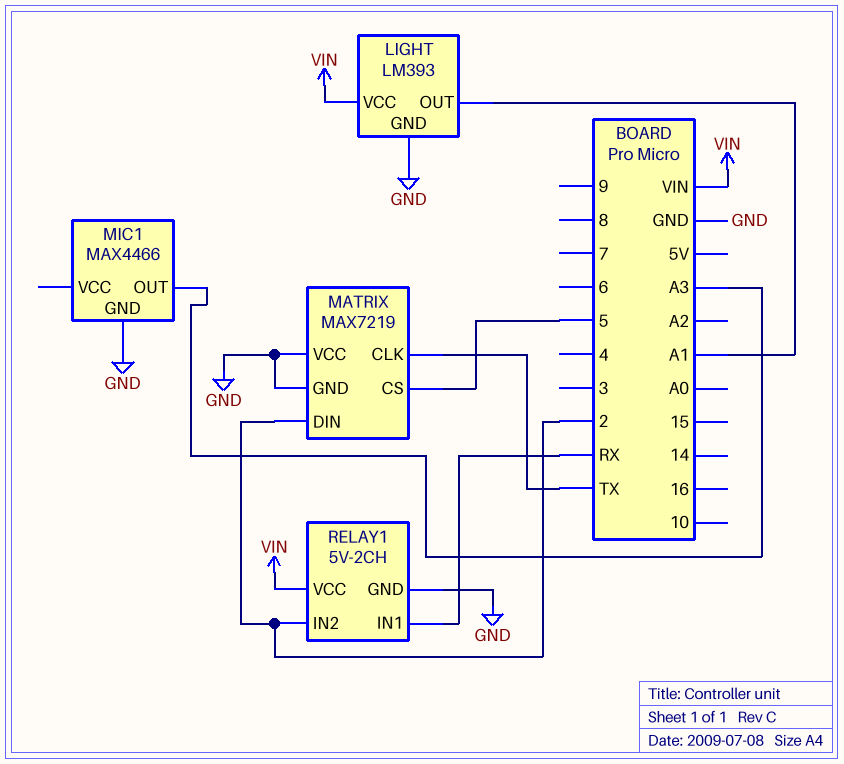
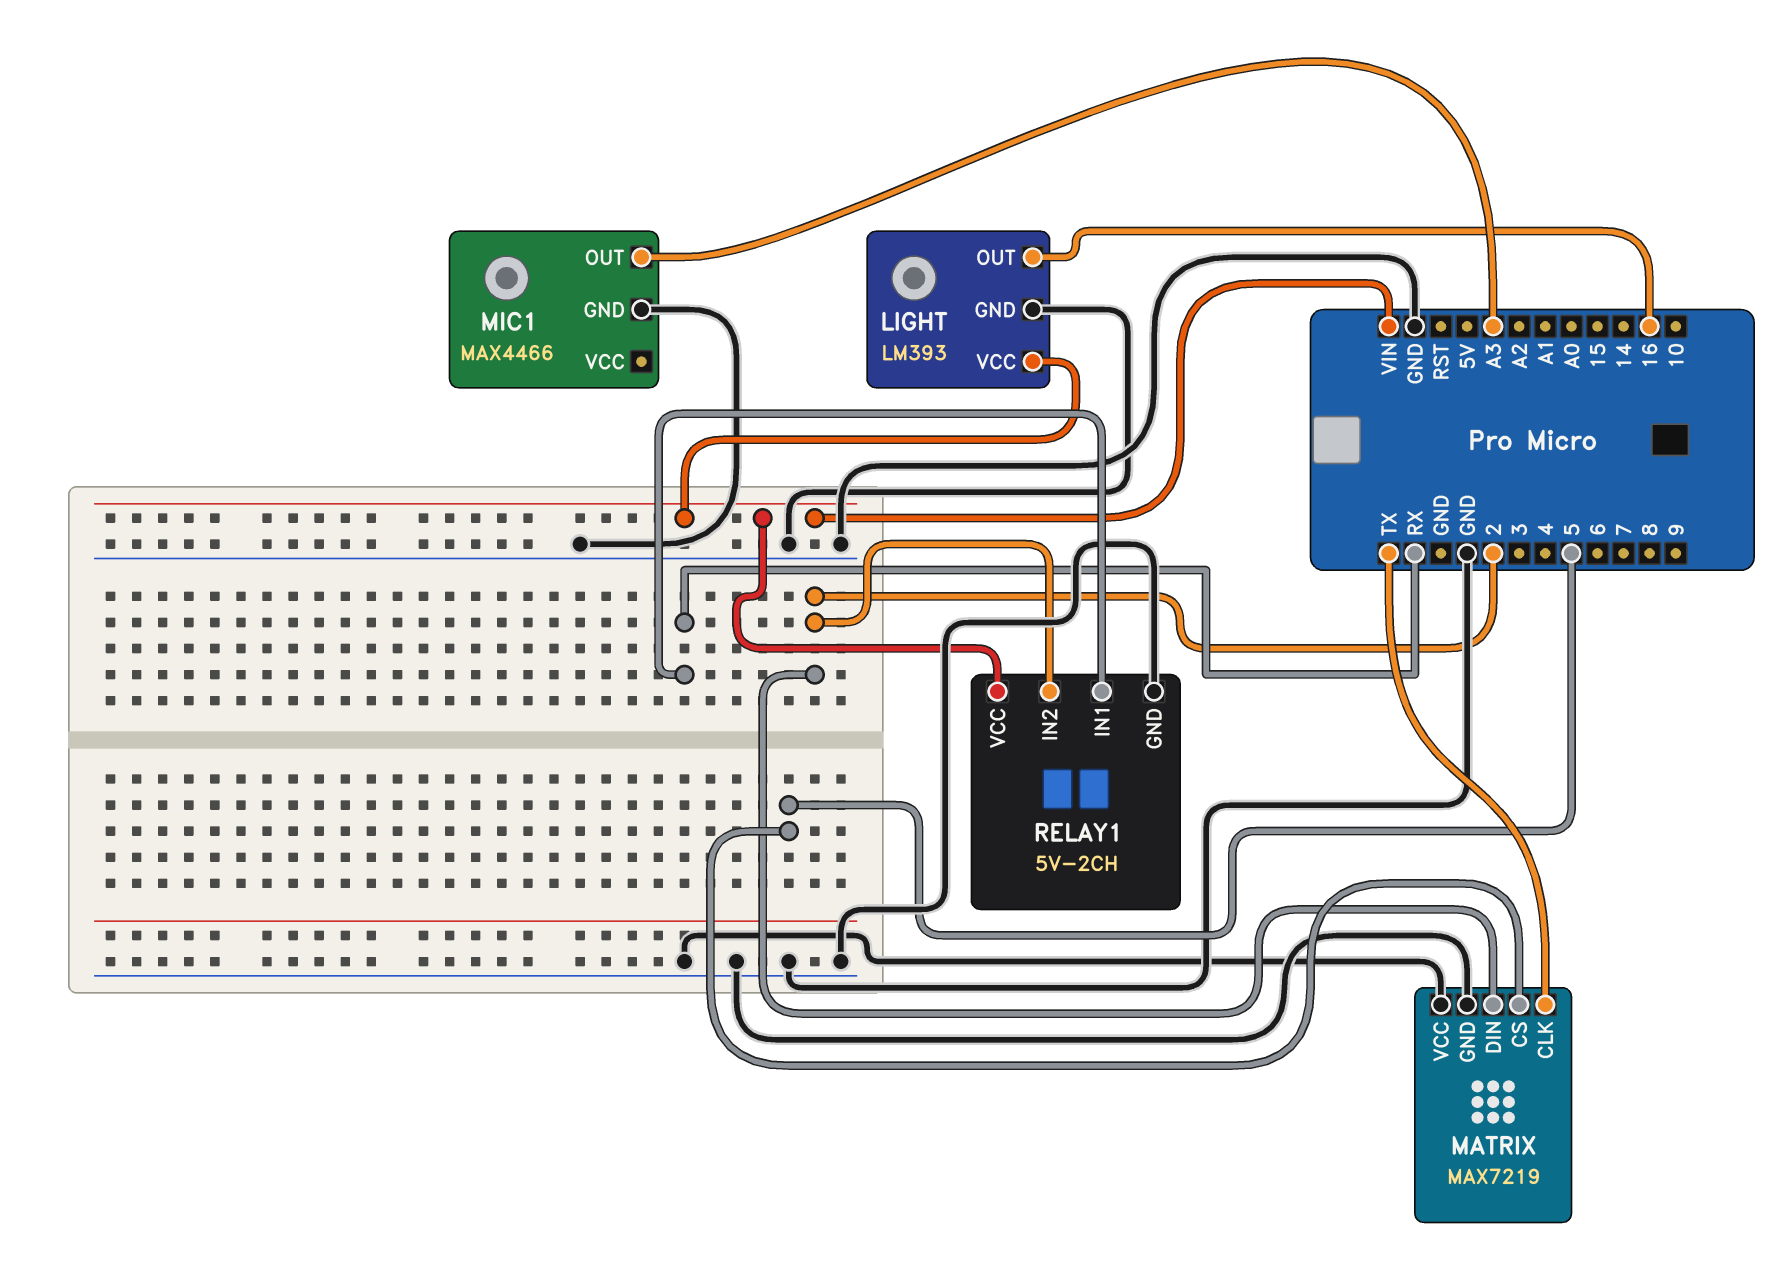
LIGHT pin OUT: A1 -> 16

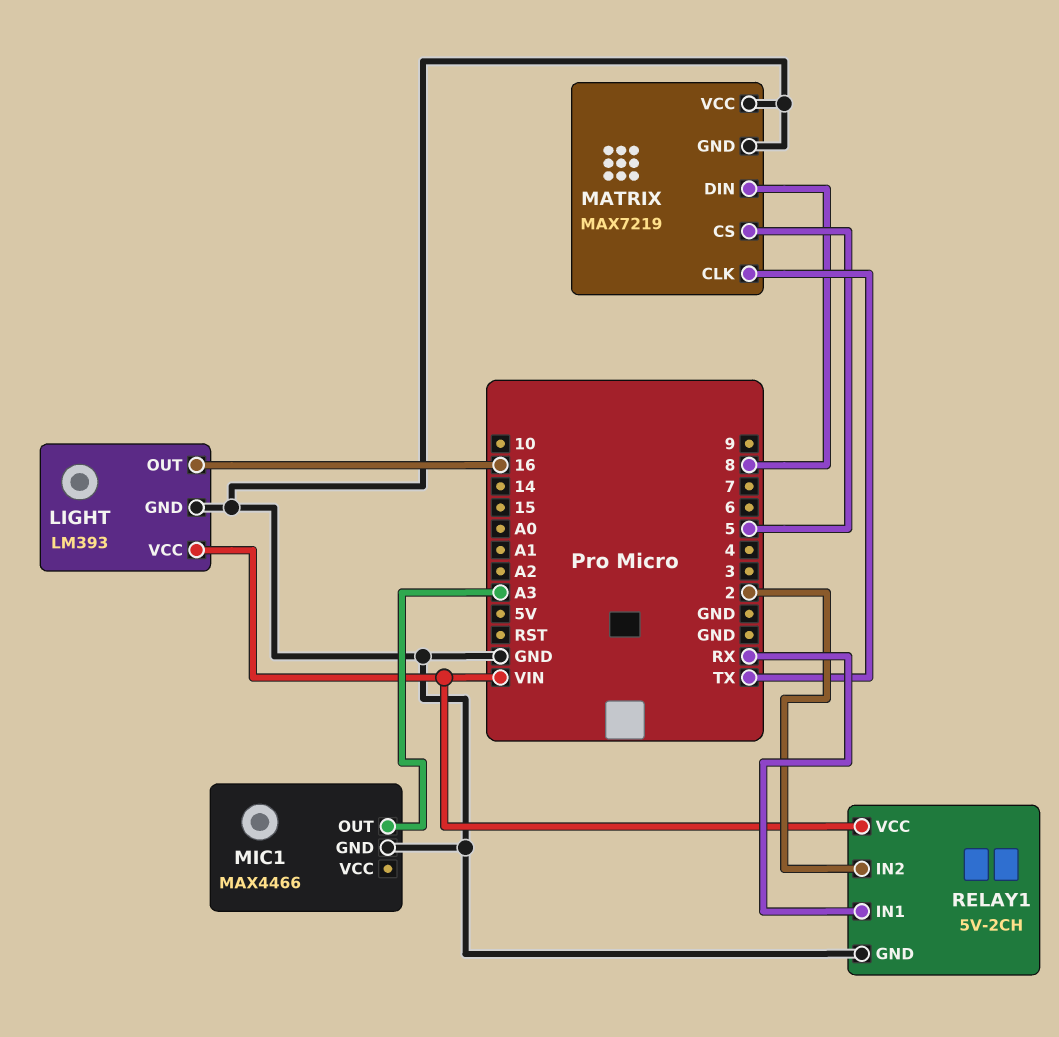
MATRIX pin DIN: 2 -> 8

